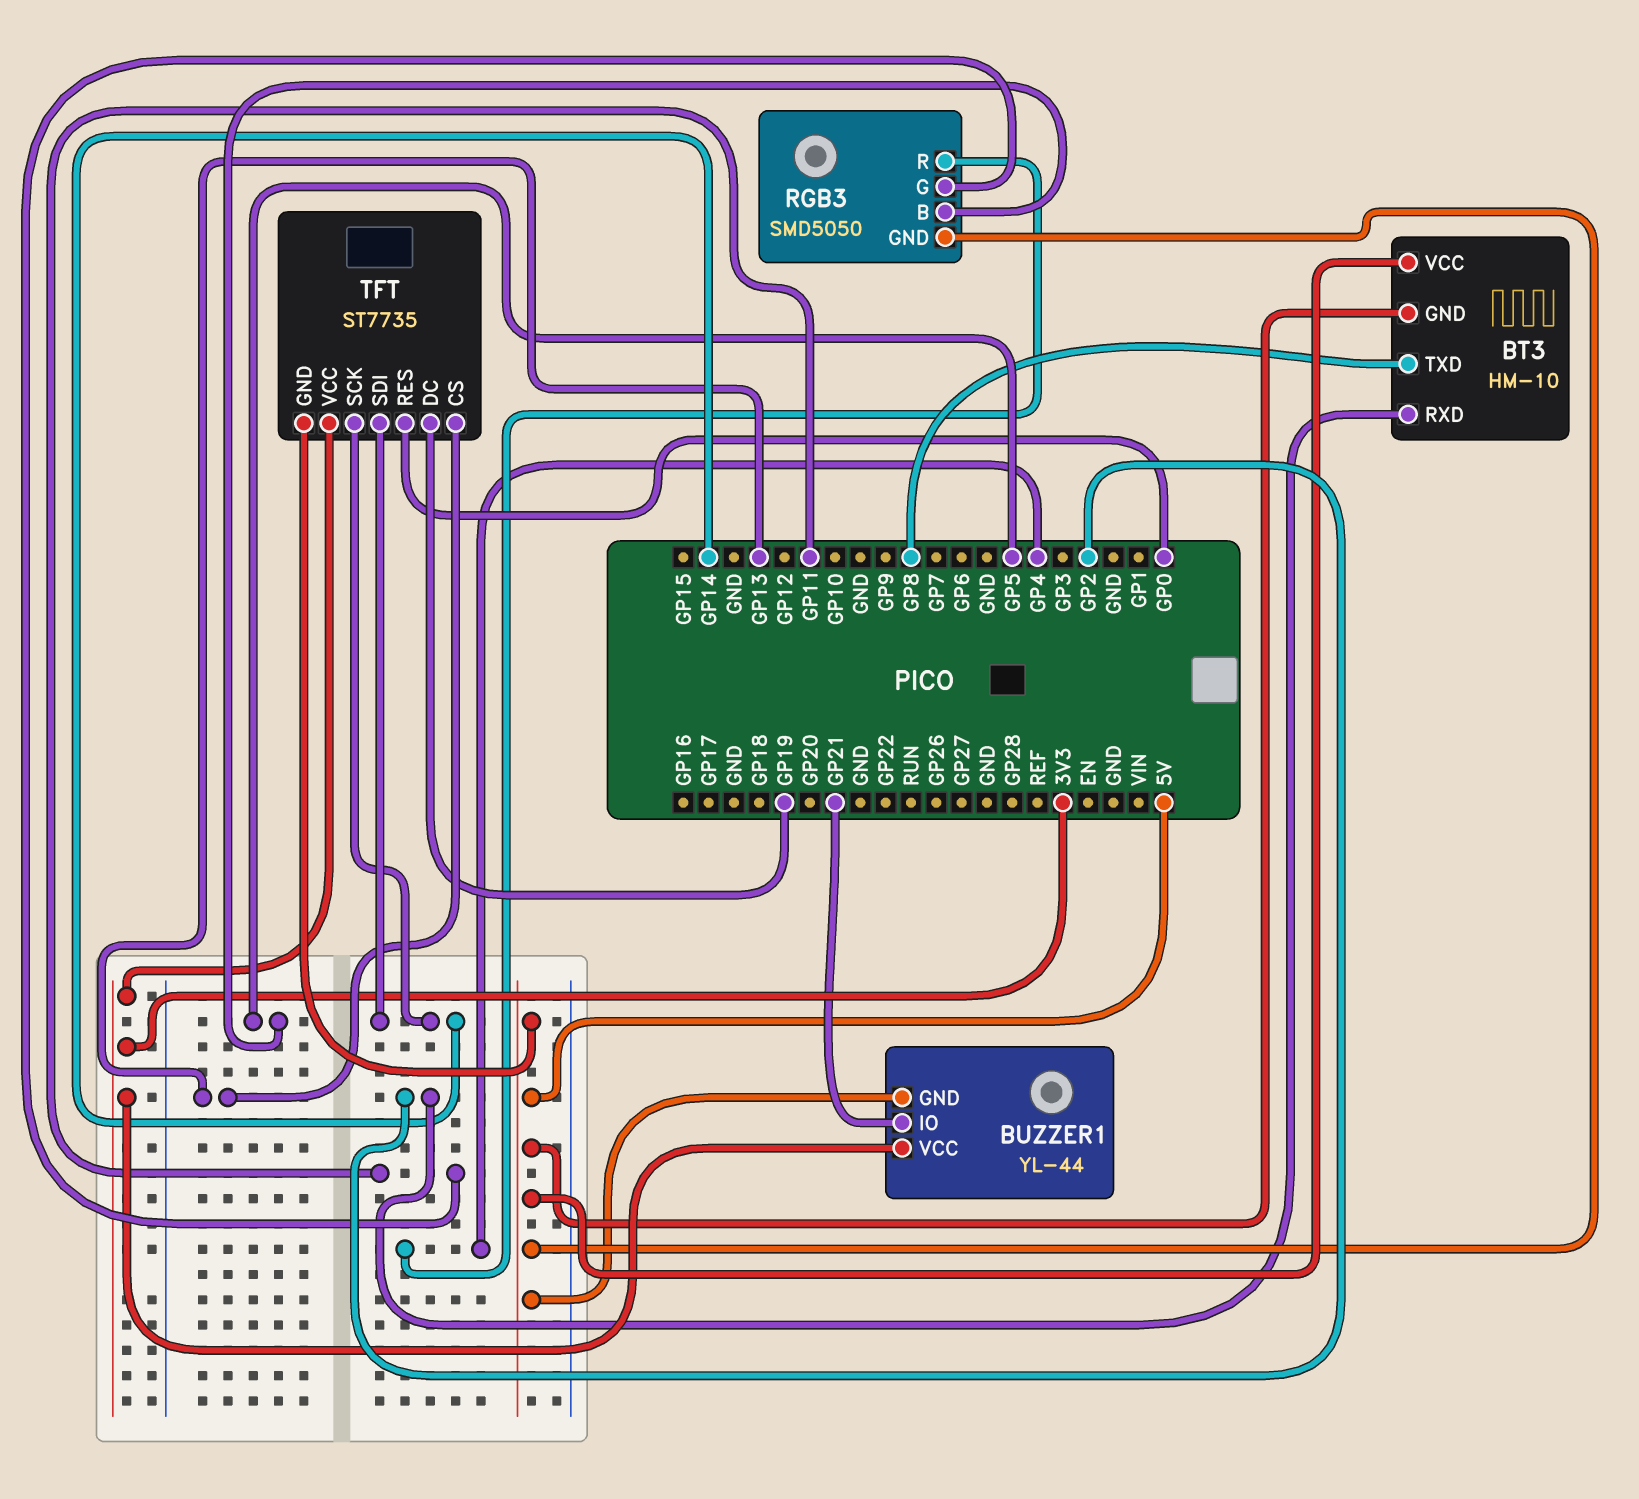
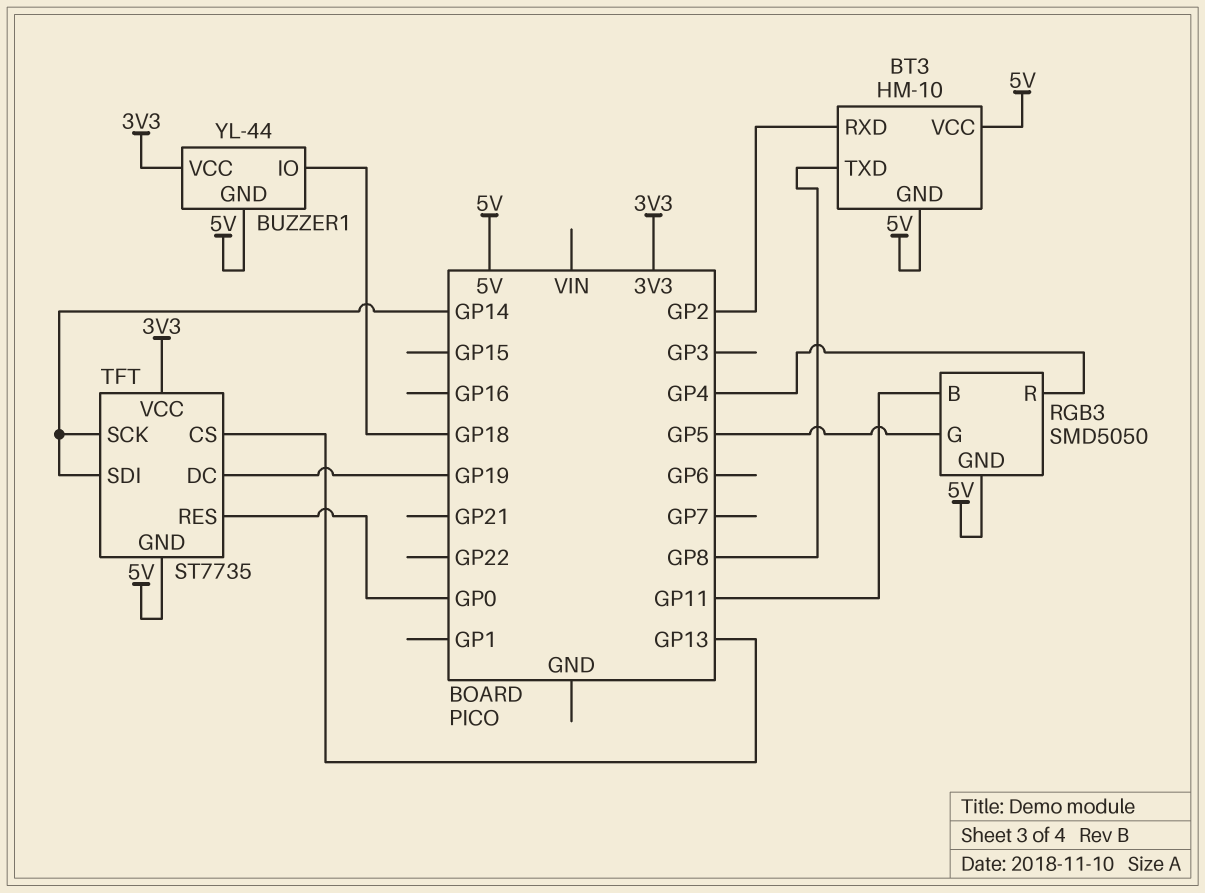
BUZZER1 pin IO: GP21 -> GP18
RGB3 pin B: GP5 -> GP11
RGB3 pin G: GP11 -> GP5

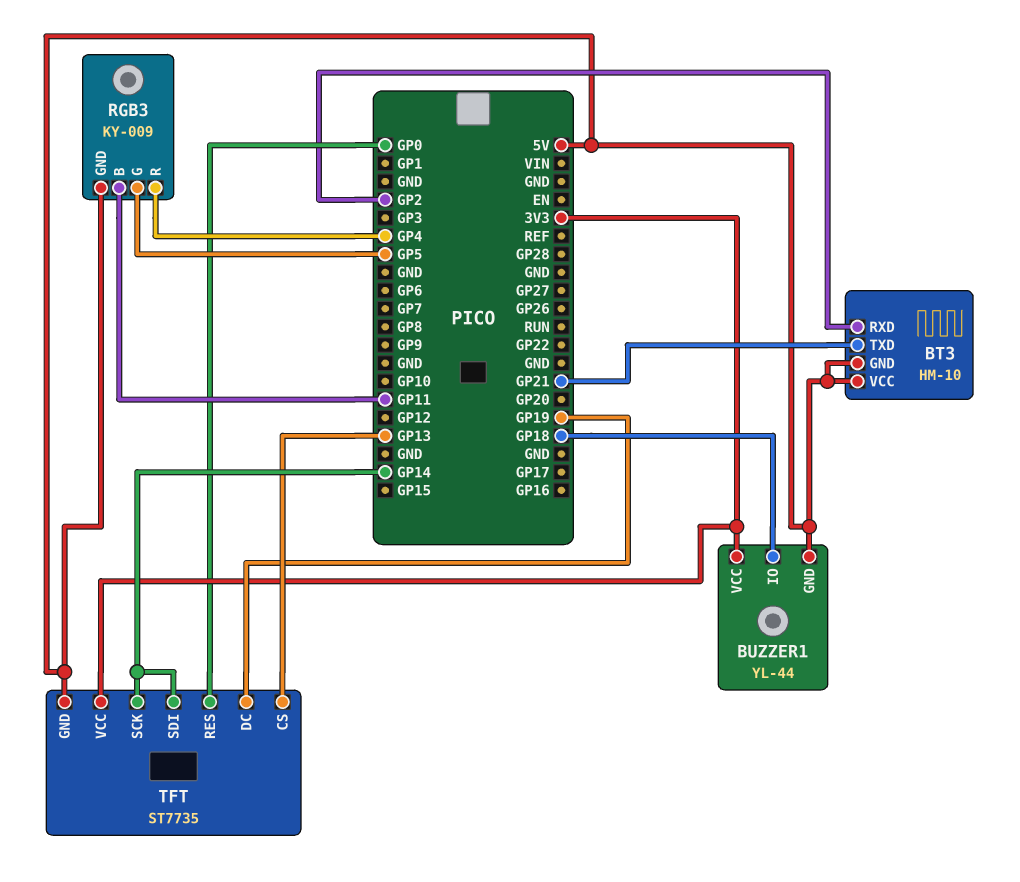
BT3 pin TXD: GP8 -> GP21
RGB3: SMD5050 -> KY-009

